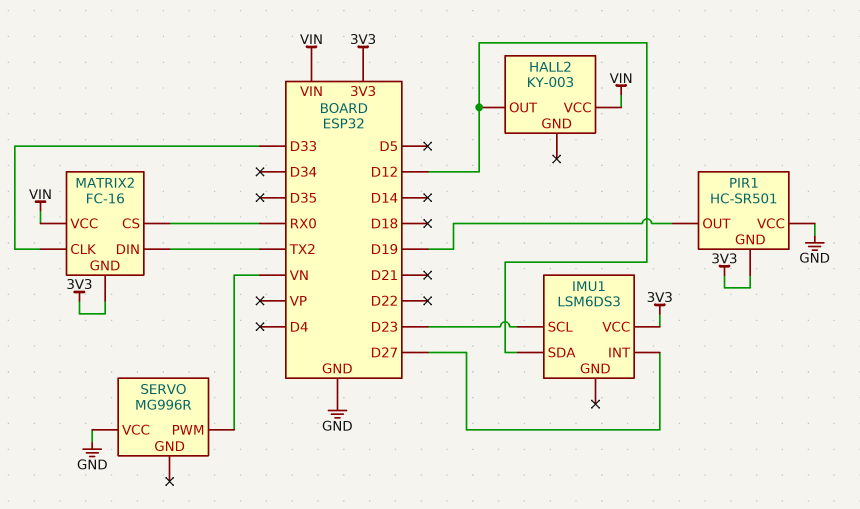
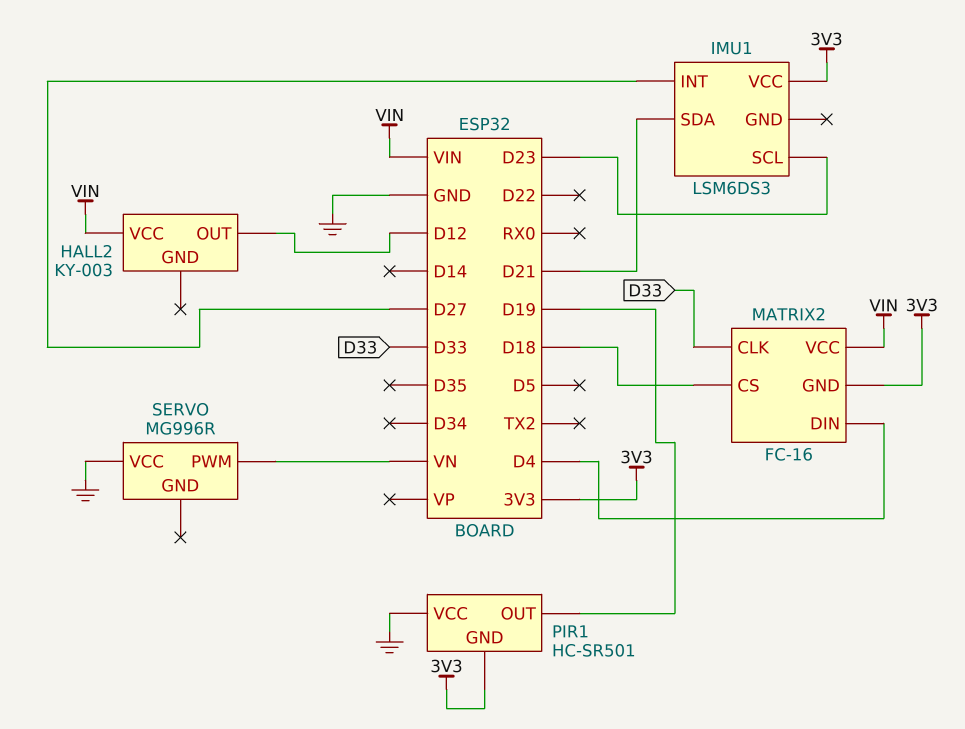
IMU1 pin SDA: D12 -> D21
MATRIX2 pin CS: RX0 -> D18
MATRIX2 pin DIN: TX2 -> D4

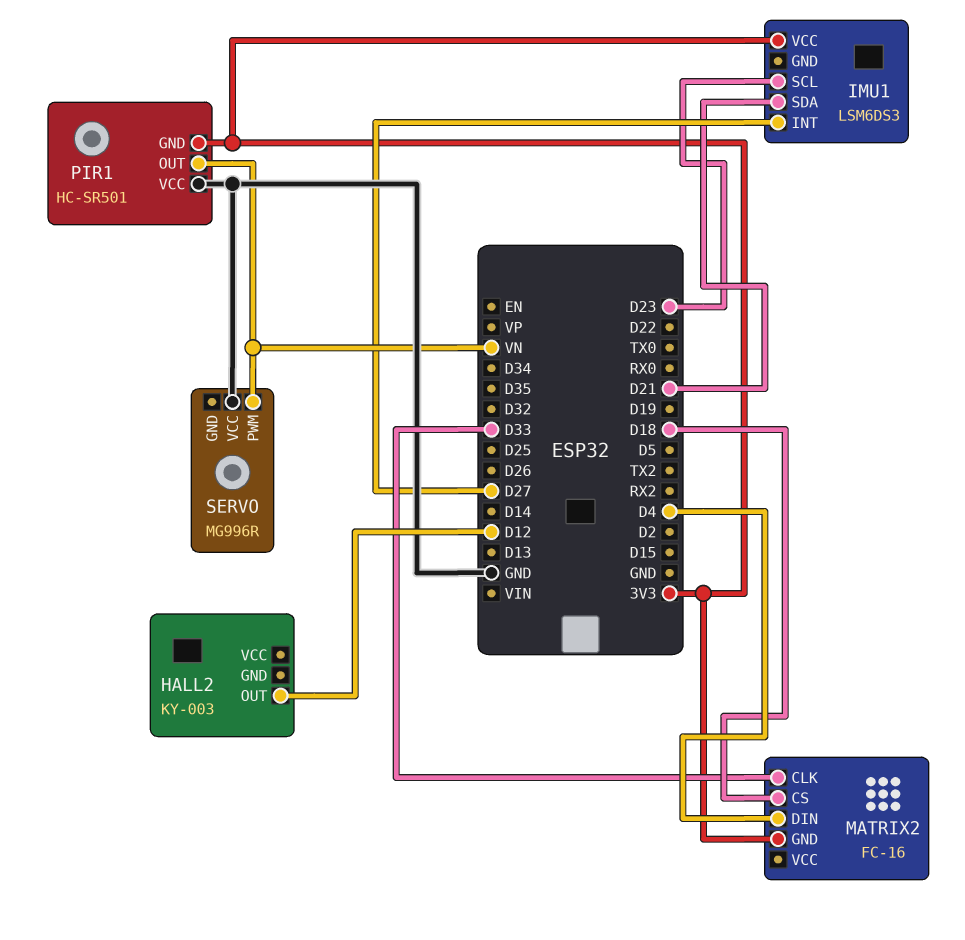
HALL2 pin VCC: VIN -> none
MATRIX2 pin VCC: VIN -> none
PIR1 pin OUT: D19 -> VN

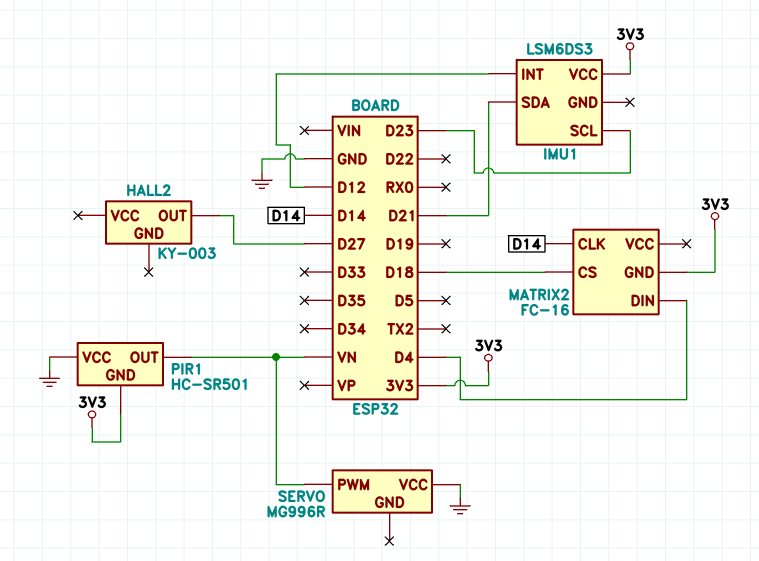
HALL2 pin OUT: D12 -> D27
IMU1 pin INT: D27 -> D12
MATRIX2 pin CLK: D33 -> D14

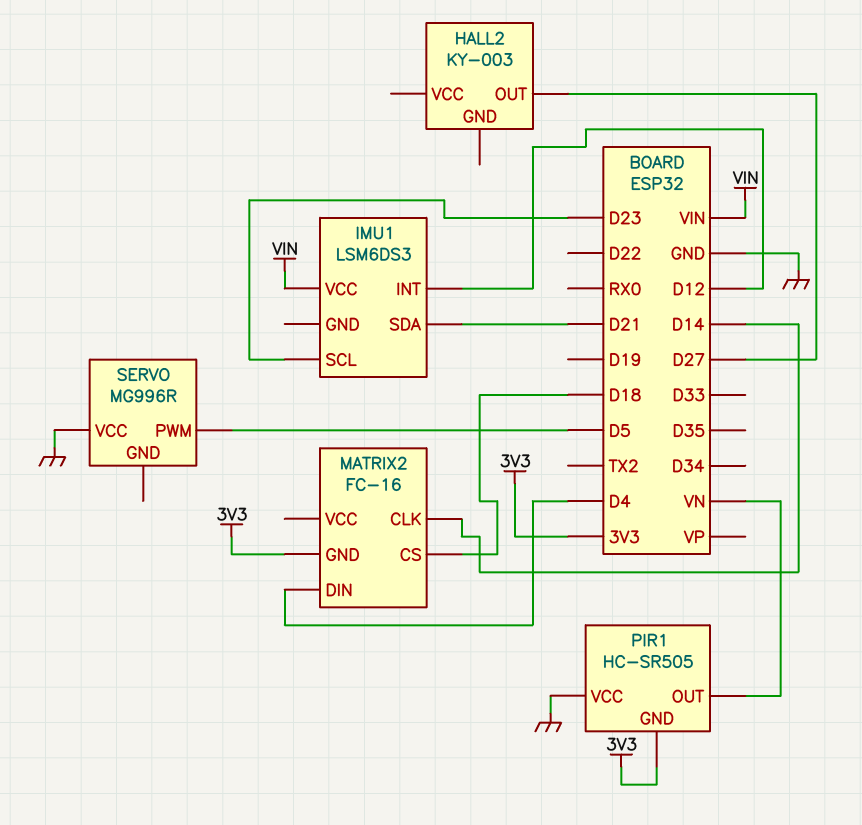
IMU1 pin VCC: 3V3 -> VIN
PIR1: HC-SR501 -> HC-SR505
SERVO pin PWM: VN -> D5

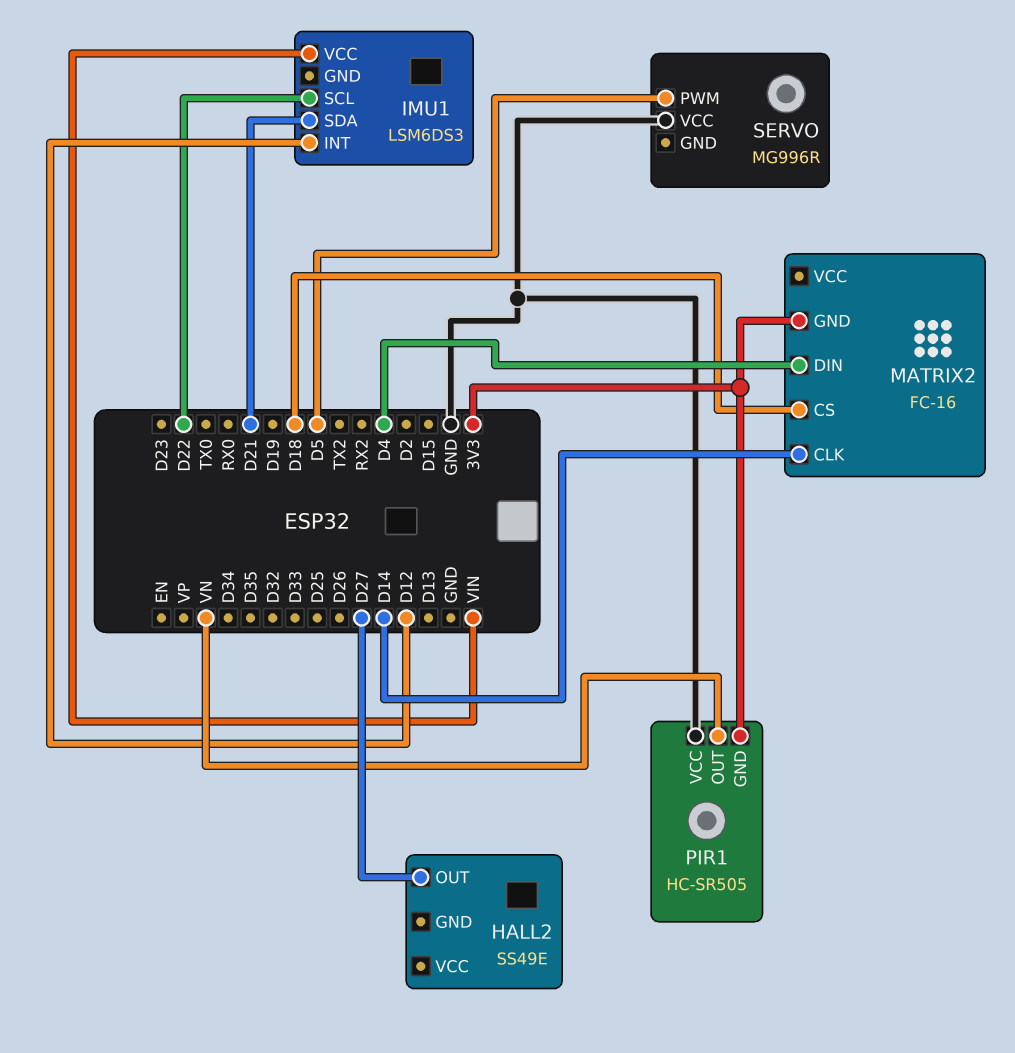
HALL2: KY-003 -> SS49E
IMU1 pin SCL: D23 -> D22

